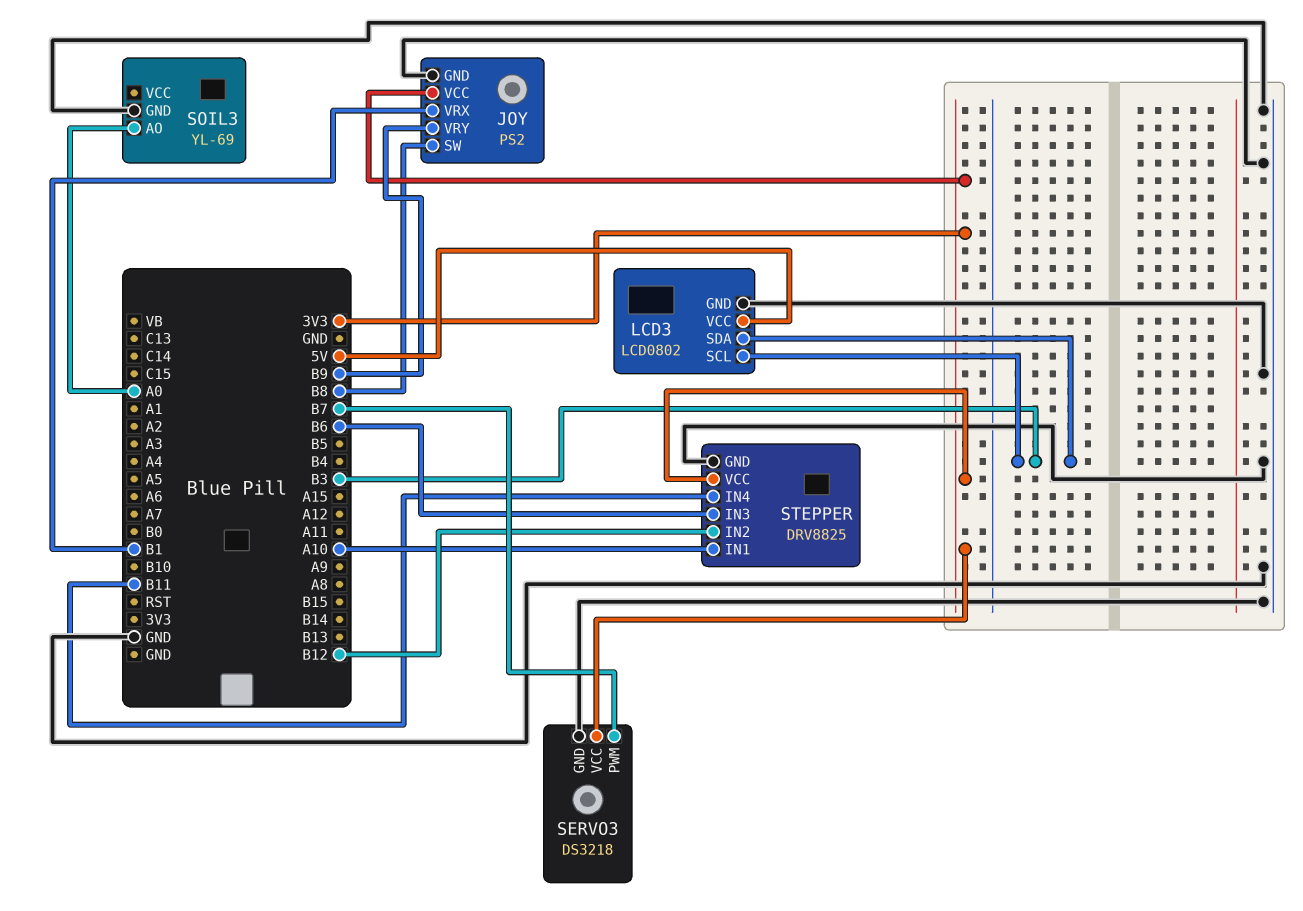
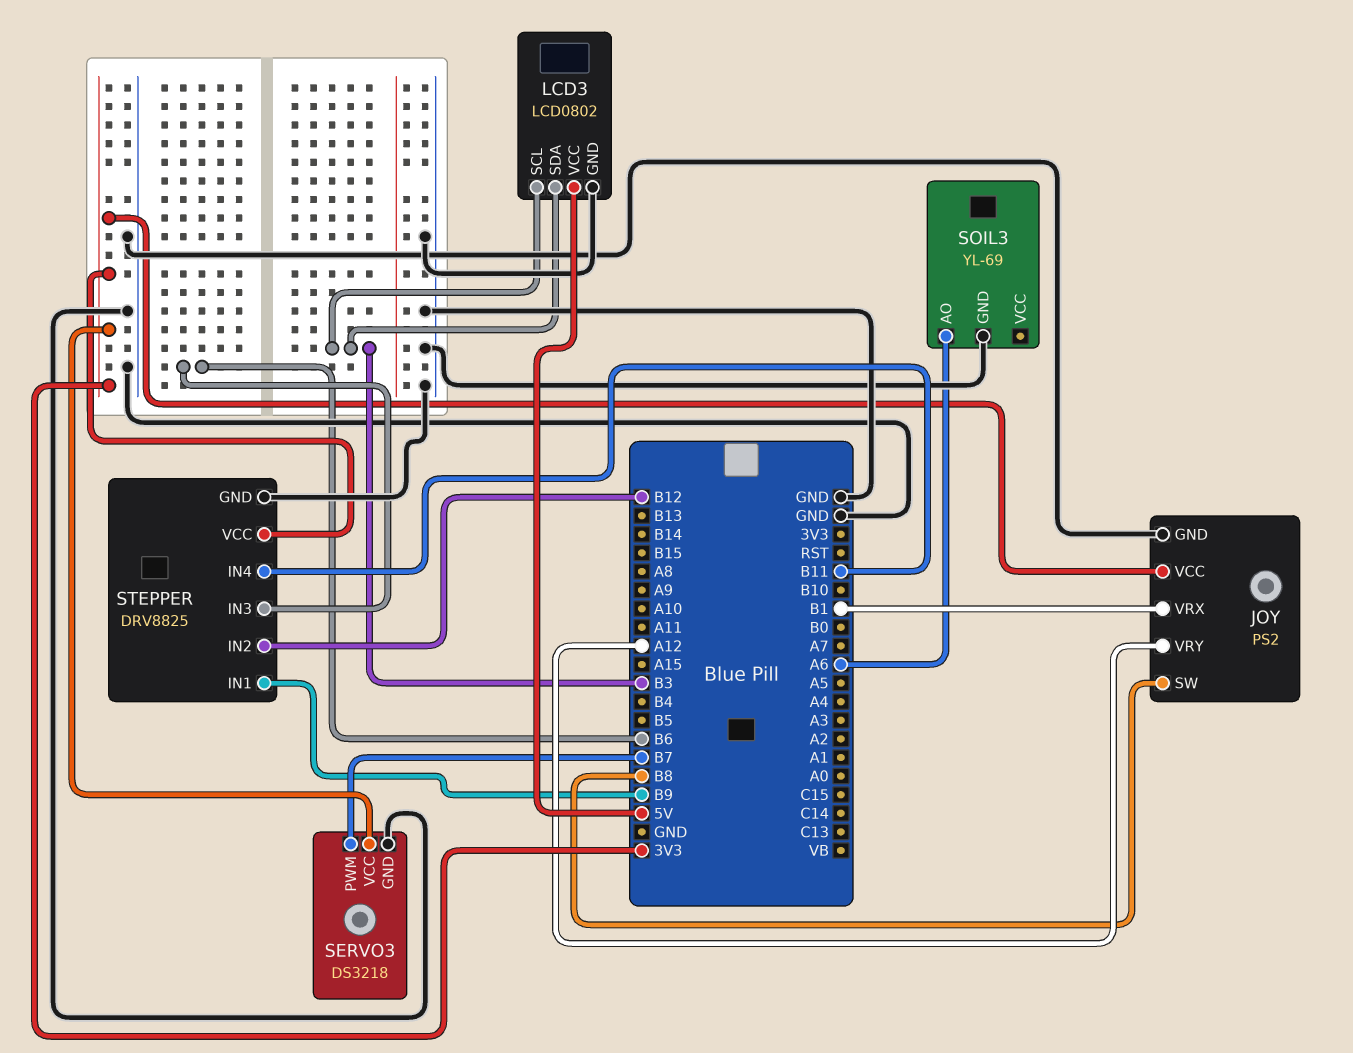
JOY pin VRY: B9 -> A12
SOIL3 pin AO: A0 -> A6
STEPPER pin IN1: A10 -> B9

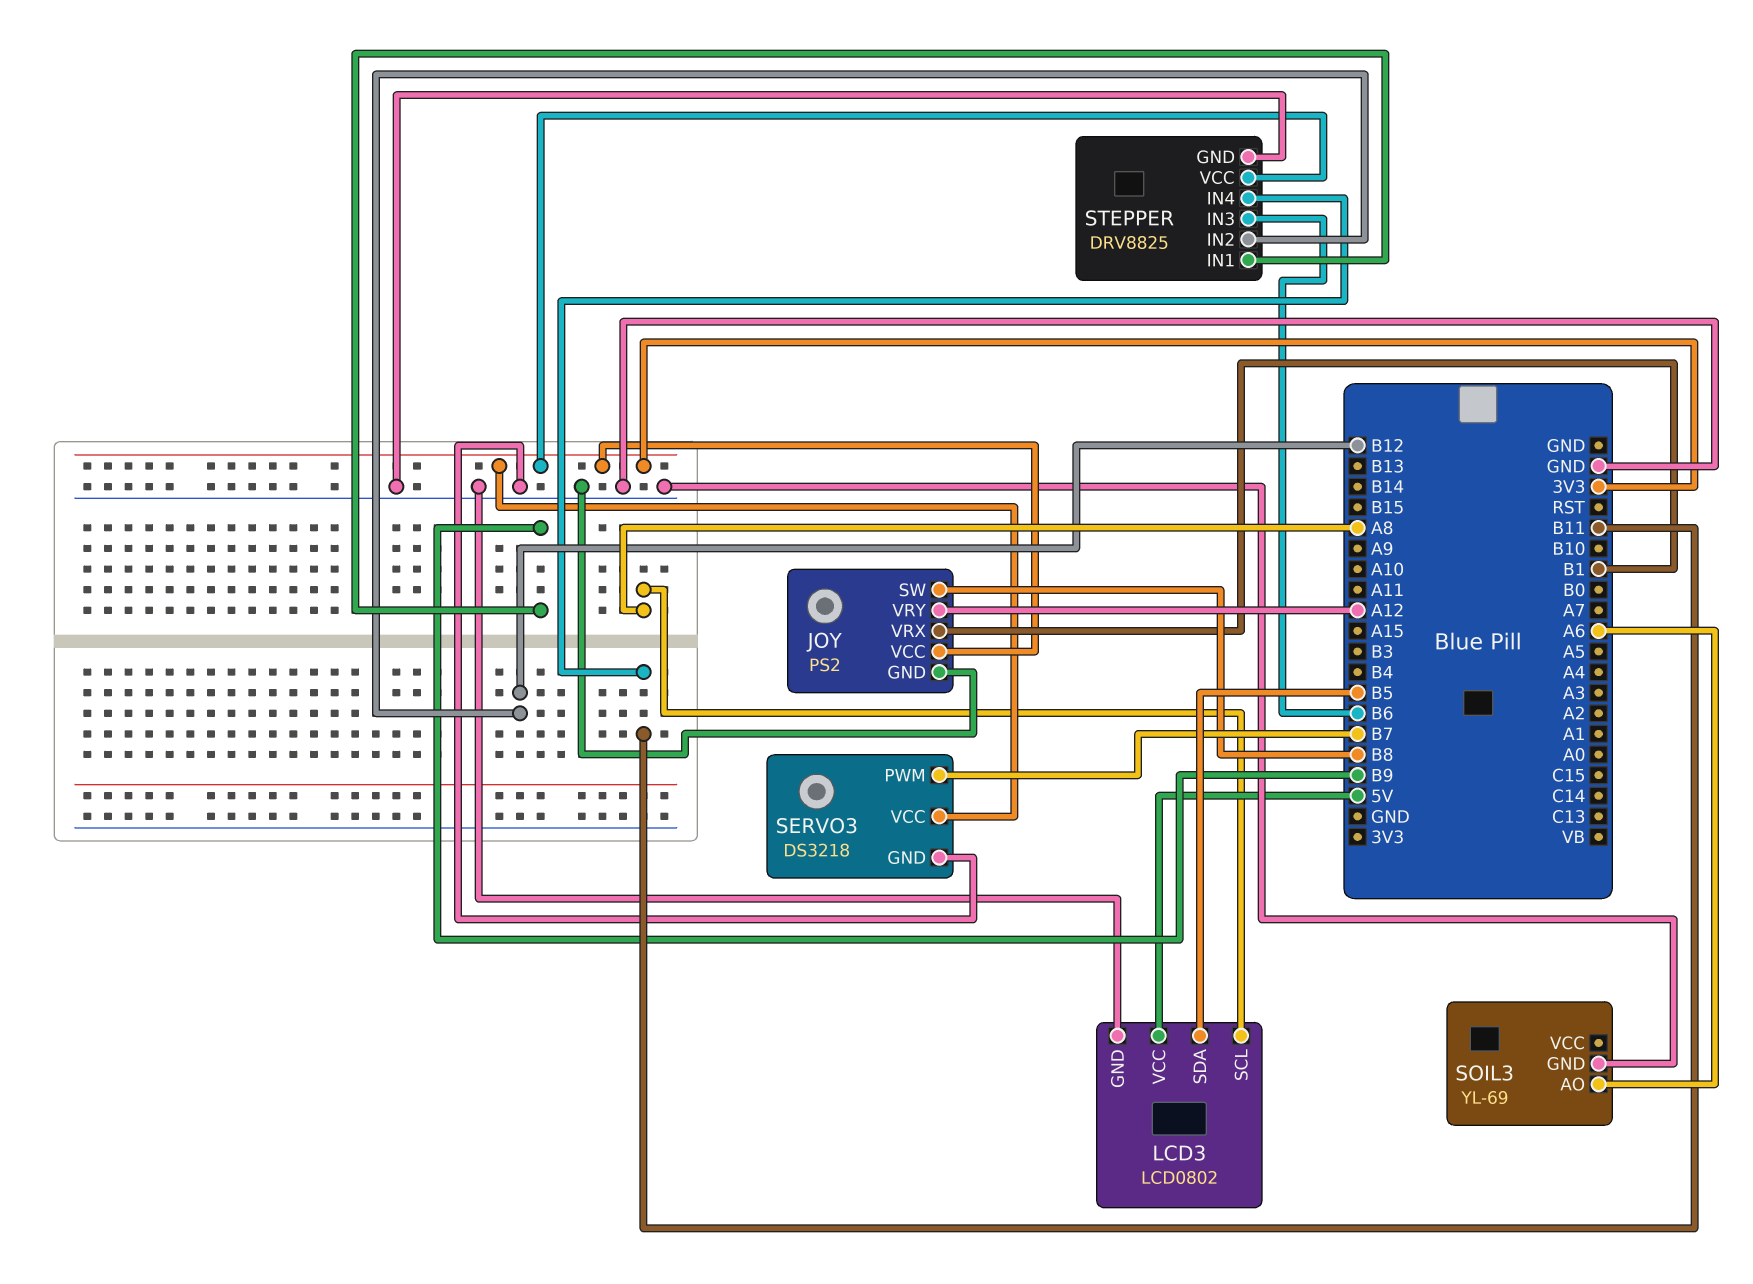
LCD3 pin SCL: B3 -> A8
LCD3 pin SDA: B3 -> B5

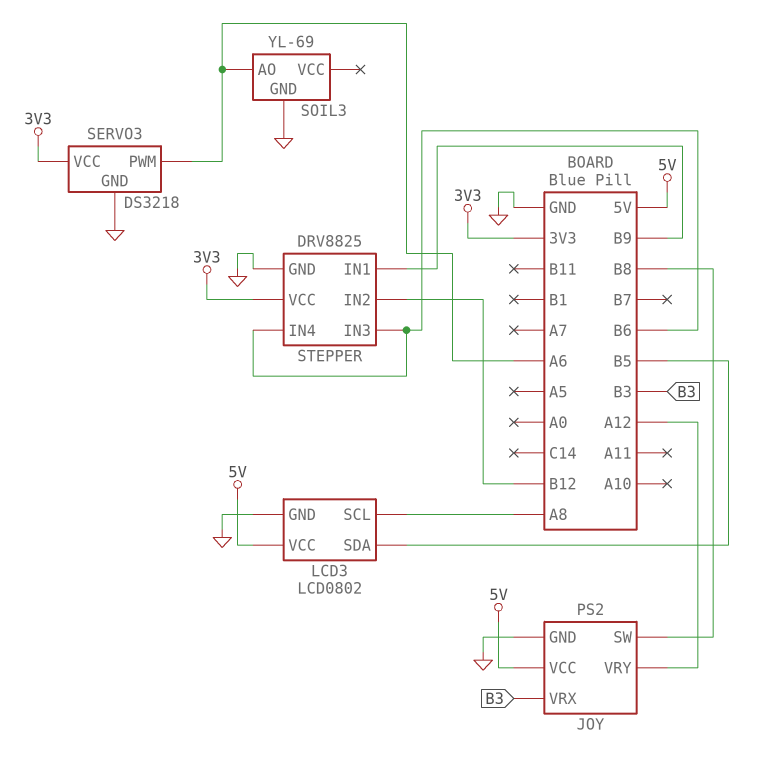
JOY pin VCC: 3V3 -> 5V
JOY pin VRX: B1 -> B3
SERVO3 pin PWM: B7 -> A6
STEPPER pin IN4: B11 -> B6

